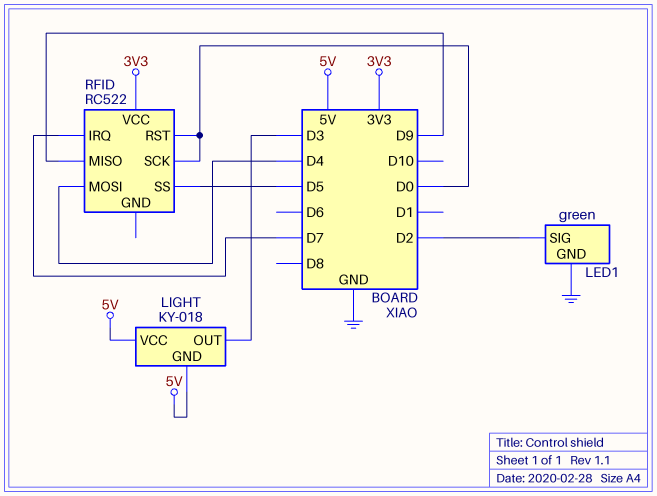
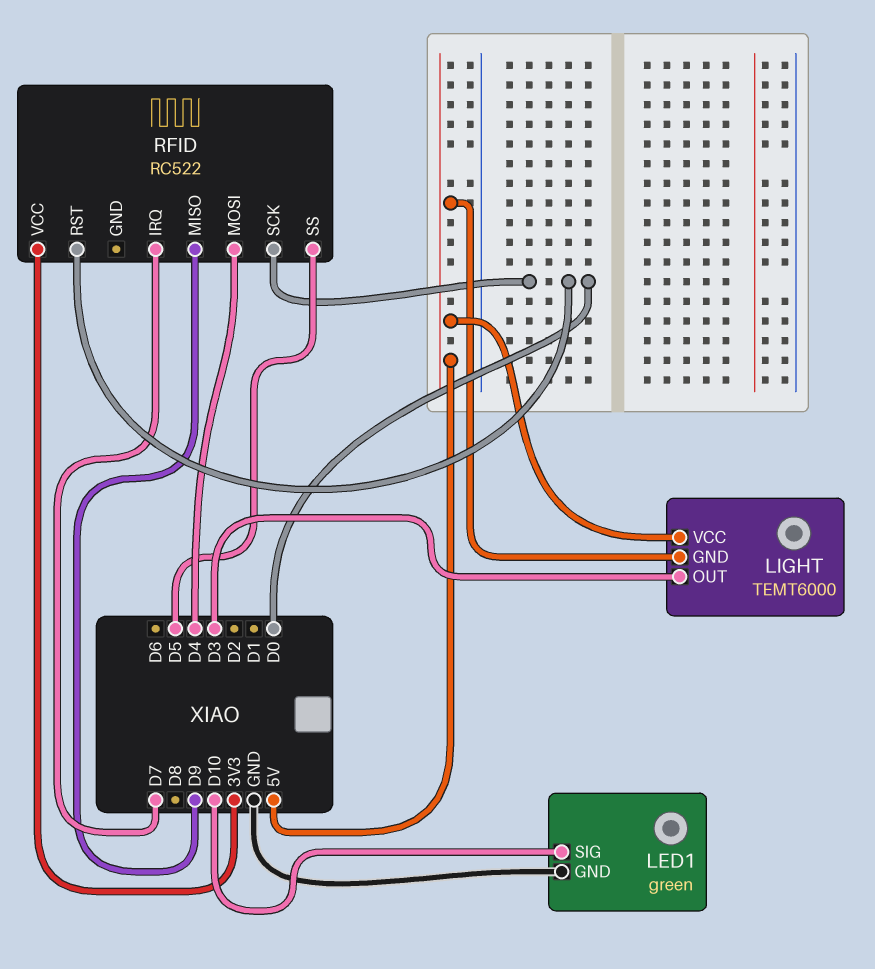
LED1 pin SIG: D2 -> D10
LIGHT: KY-018 -> TEMT6000

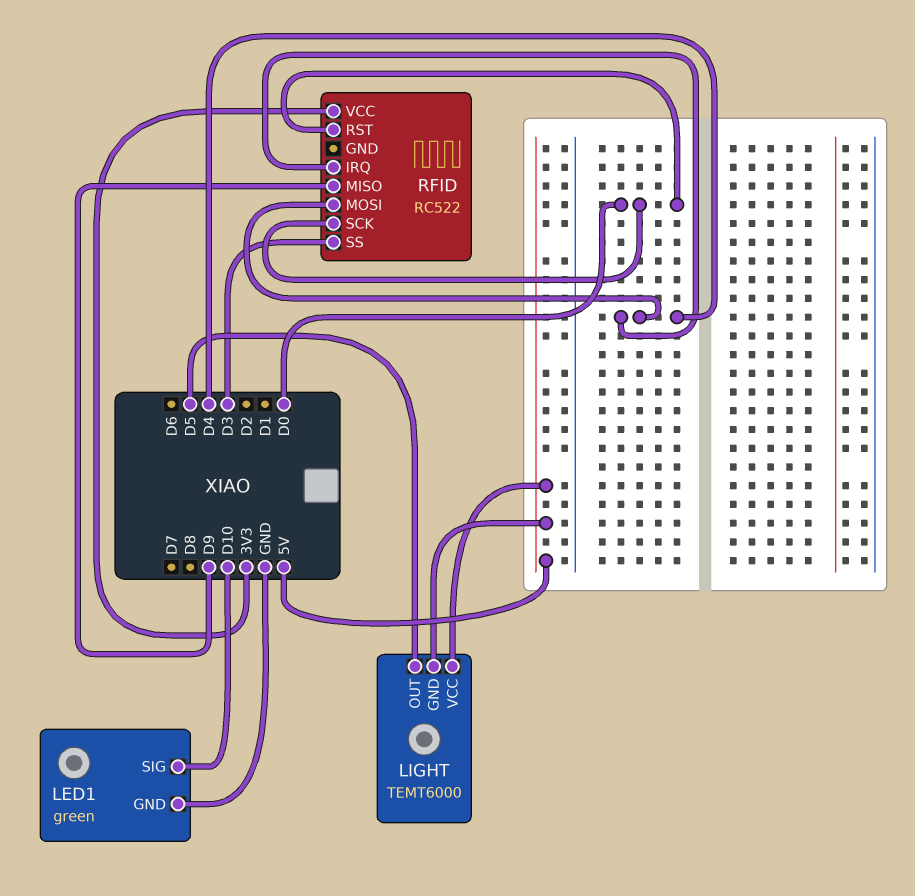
LIGHT pin OUT: D3 -> D5
RFID pin IRQ: D7 -> D4
RFID pin SS: D5 -> D3

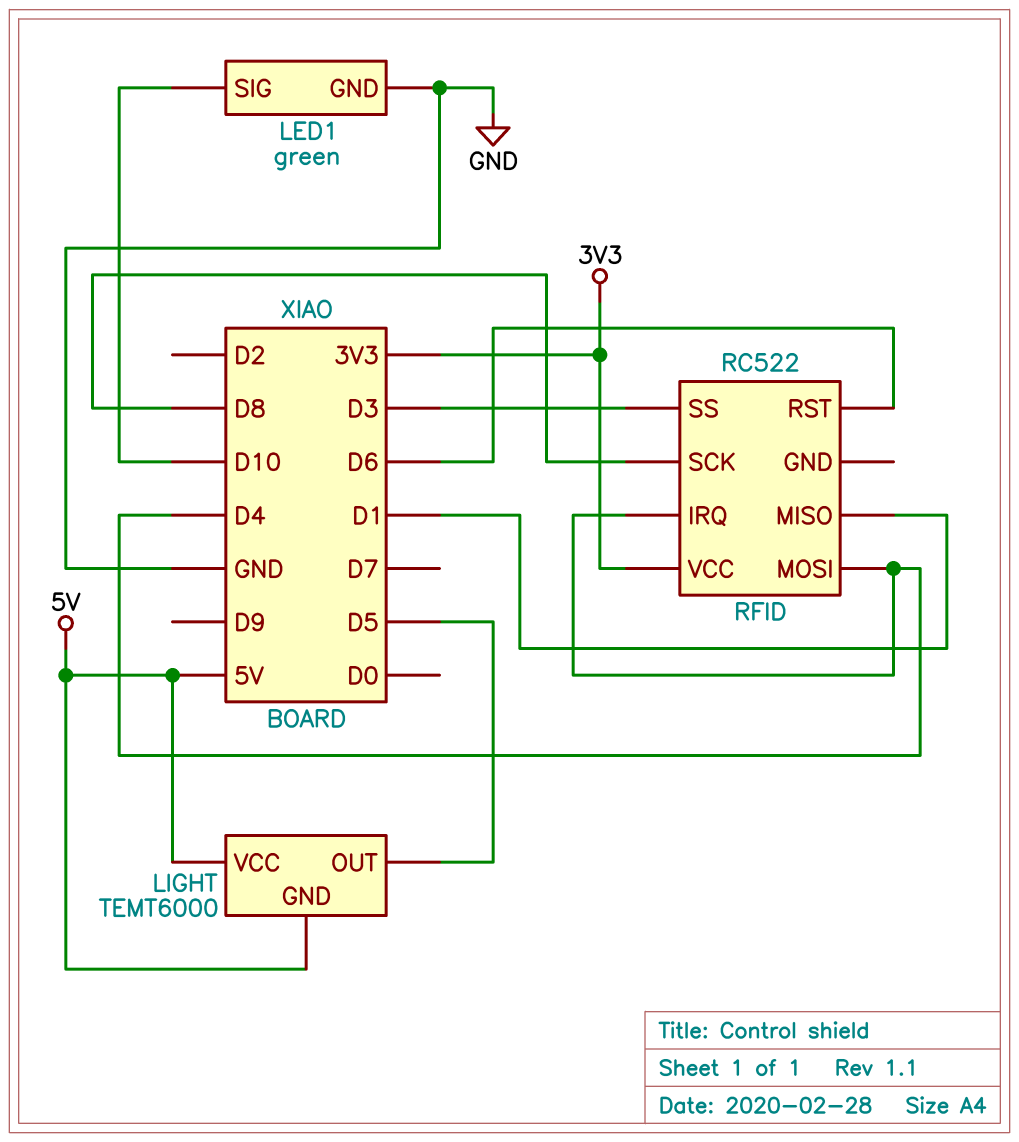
RFID pin MISO: D9 -> D1
RFID pin RST: D0 -> D6
RFID pin SCK: D0 -> D8

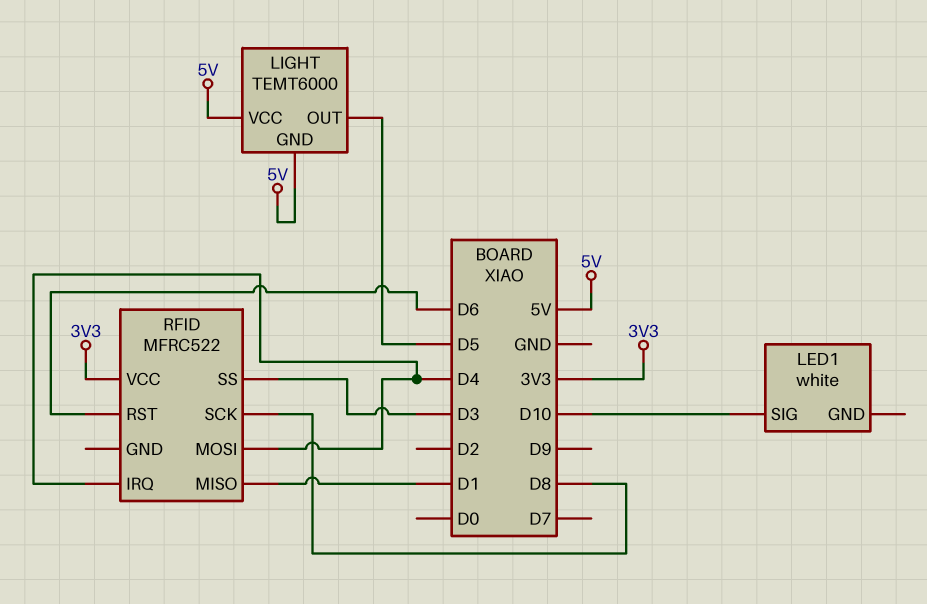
LED1: green -> white
LED1 pin GND: GND -> none
RFID: RC522 -> MFRC522

